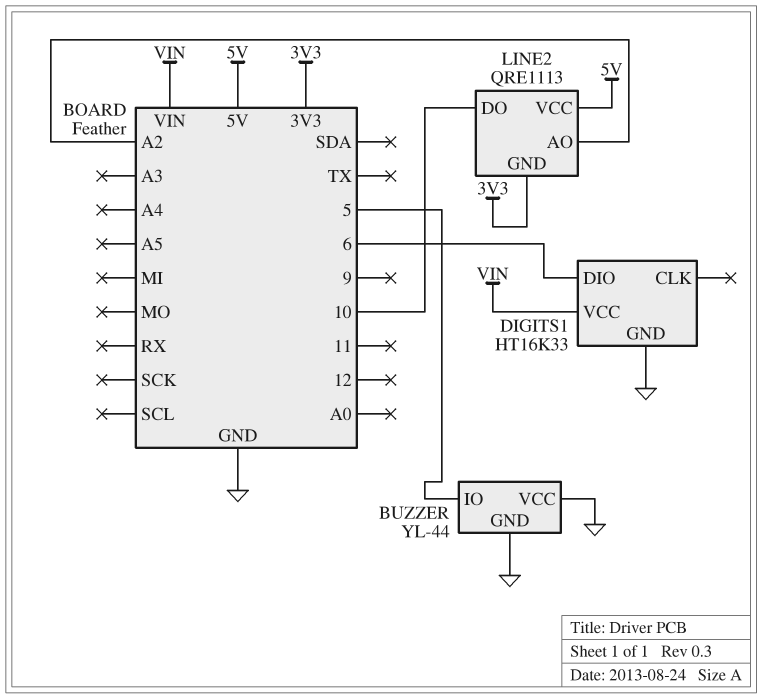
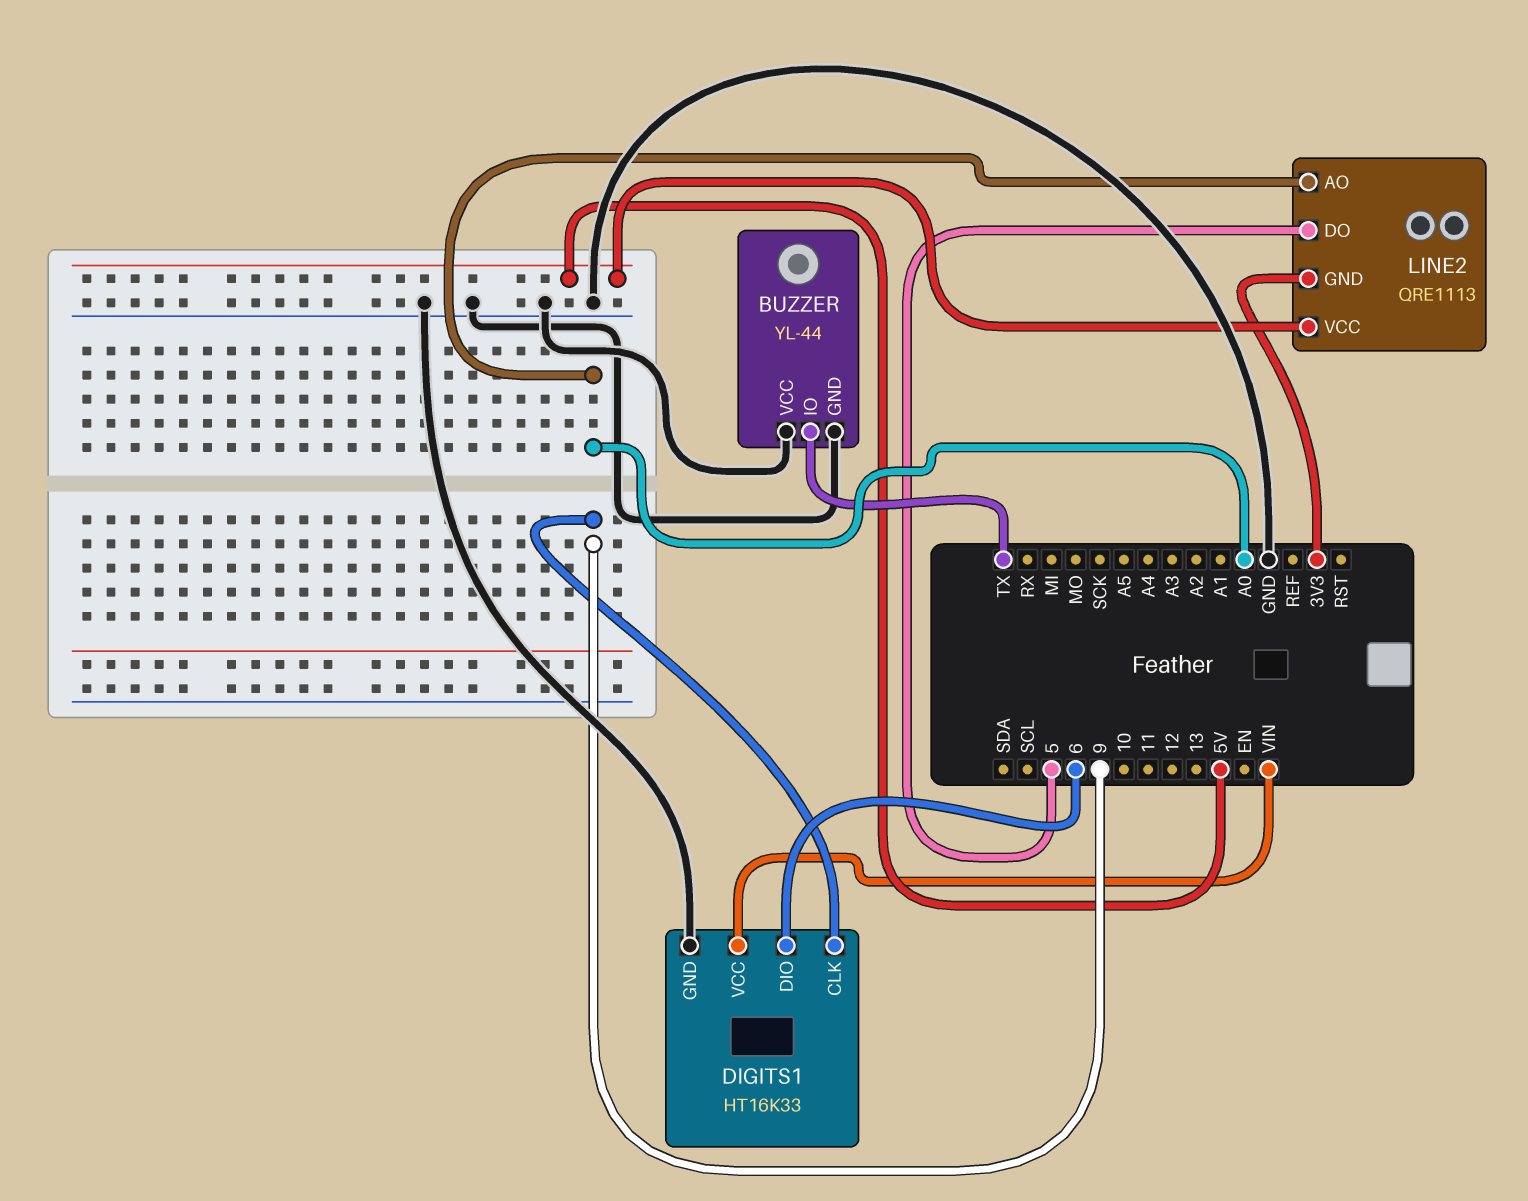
BUZZER pin IO: 5 -> TX
DIGITS1 pin CLK: none -> 9
LINE2 pin AO: A2 -> A0
LINE2 pin DO: 10 -> 5

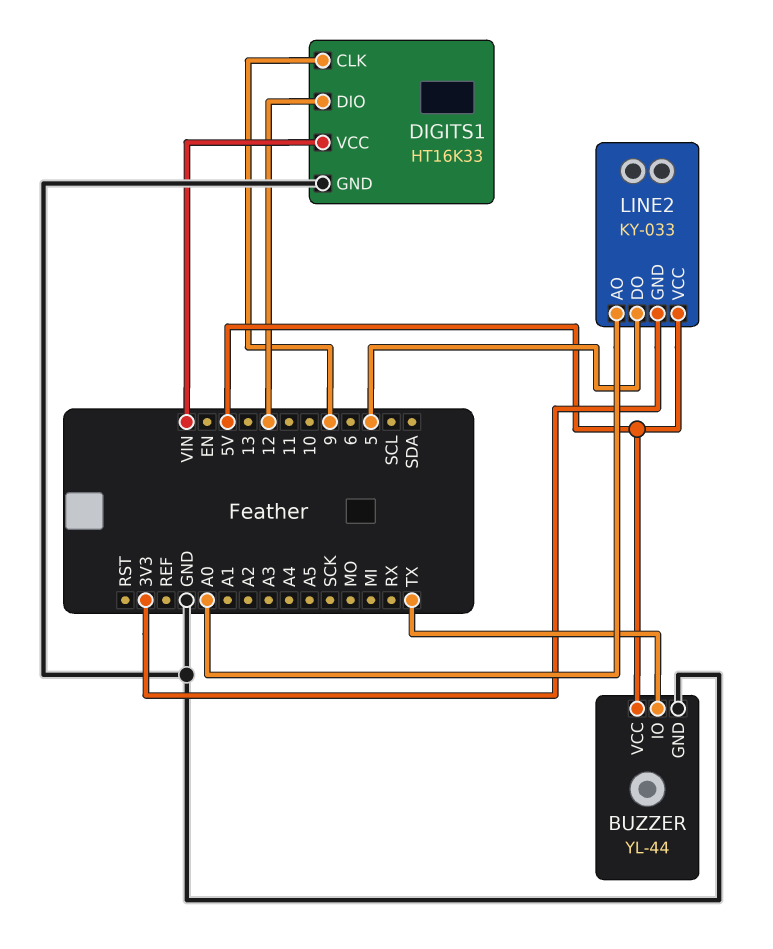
BUZZER pin VCC: GND -> 5V
DIGITS1 pin DIO: 6 -> 12
LINE2: QRE1113 -> KY-033

